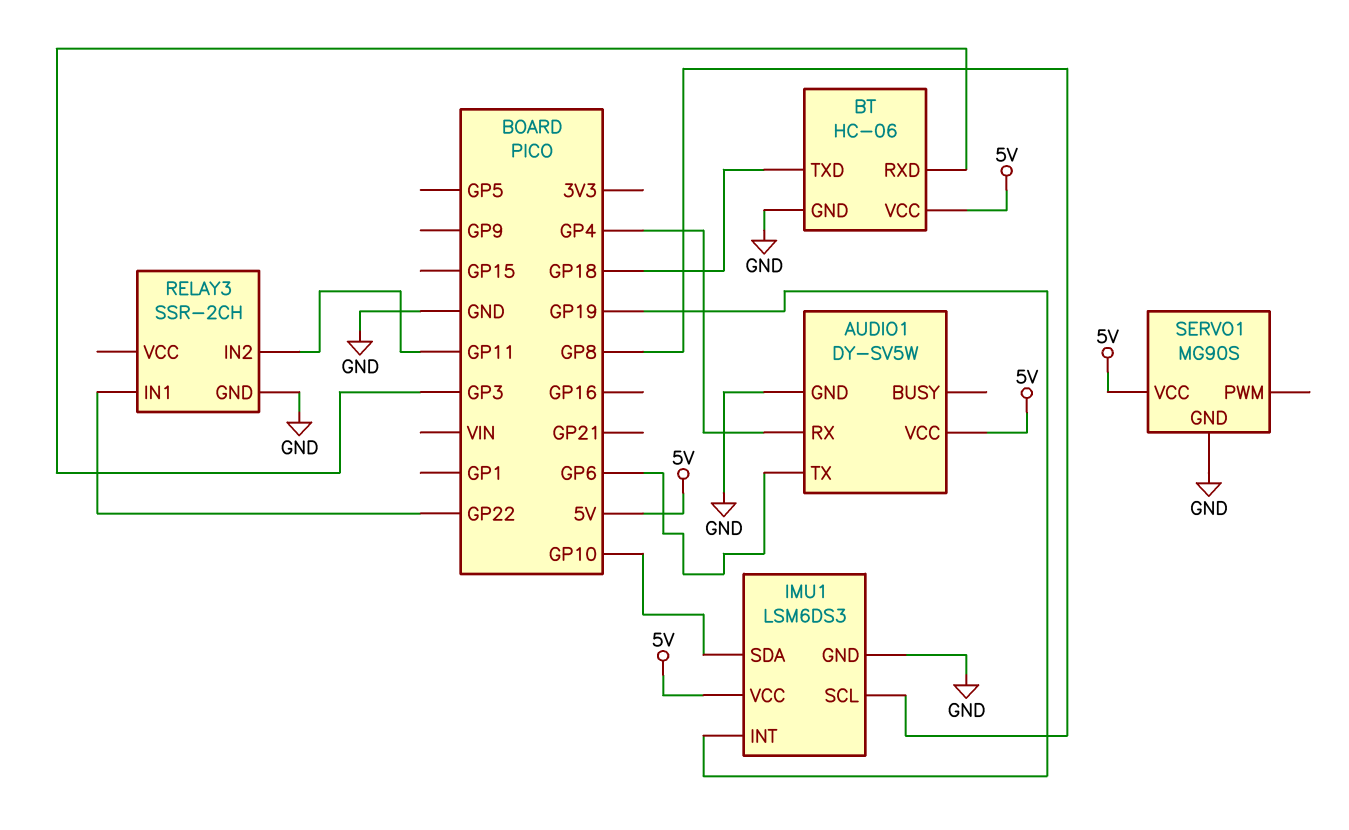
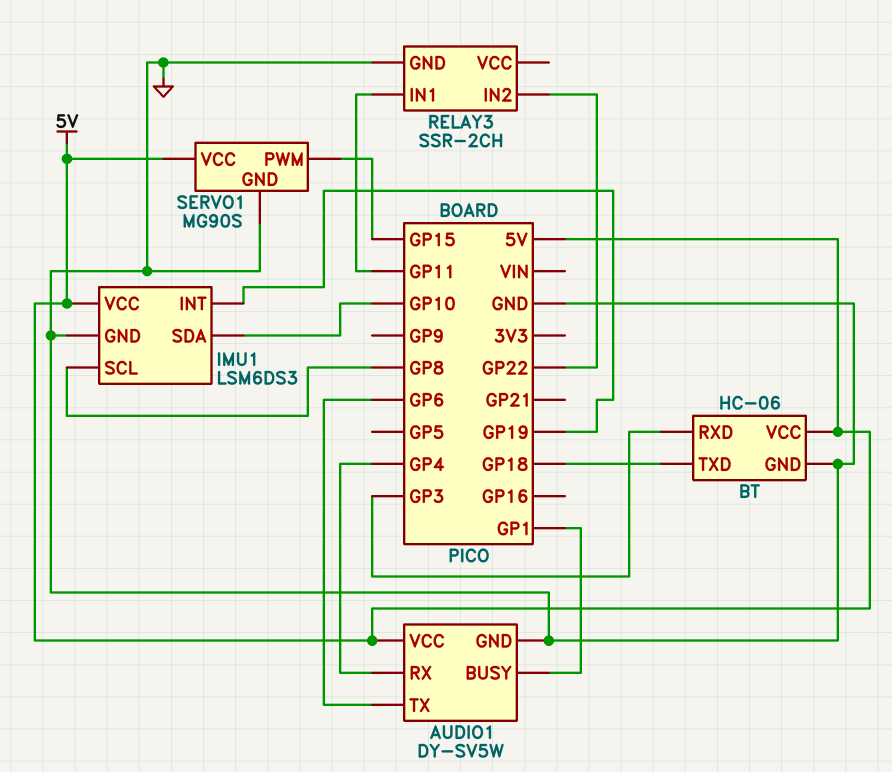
AUDIO1 pin BUSY: none -> GP1
RELAY3 pin IN1: GP22 -> GP11
RELAY3 pin IN2: GP11 -> GP22
SERVO1 pin PWM: none -> GP15

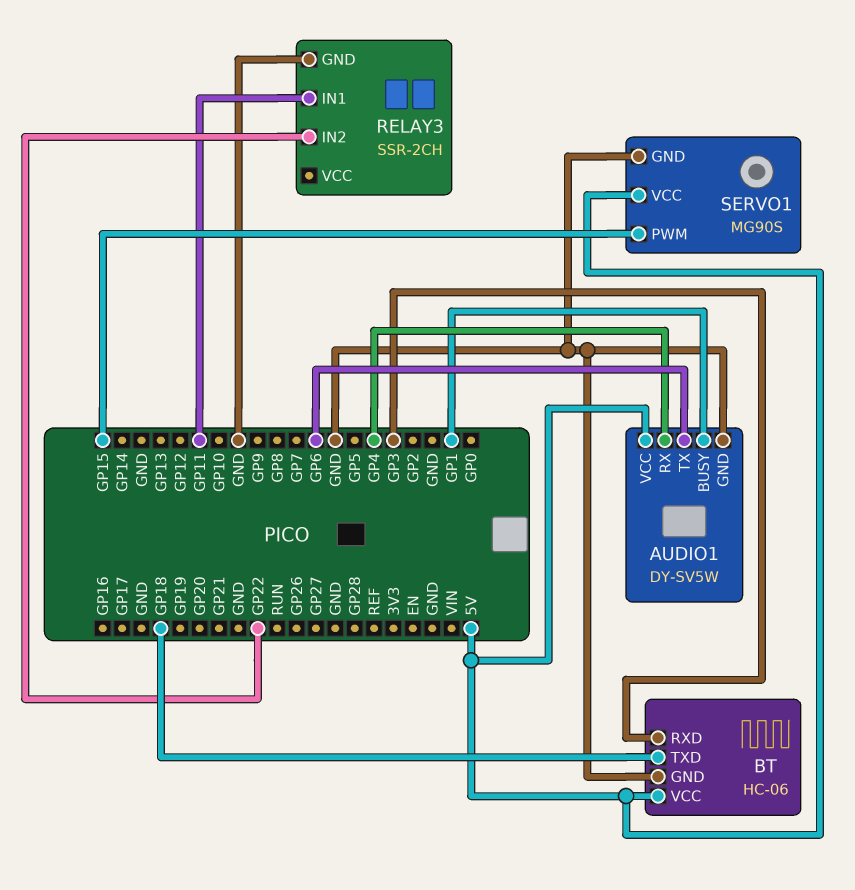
IMU1: LSM6DS3 -> none
IMU1 pin GND: GND -> none
IMU1 pin INT: GP19 -> none
IMU1 pin SCL: GP8 -> none
IMU1 pin SDA: GP10 -> none
IMU1 pin VCC: 5V -> none

